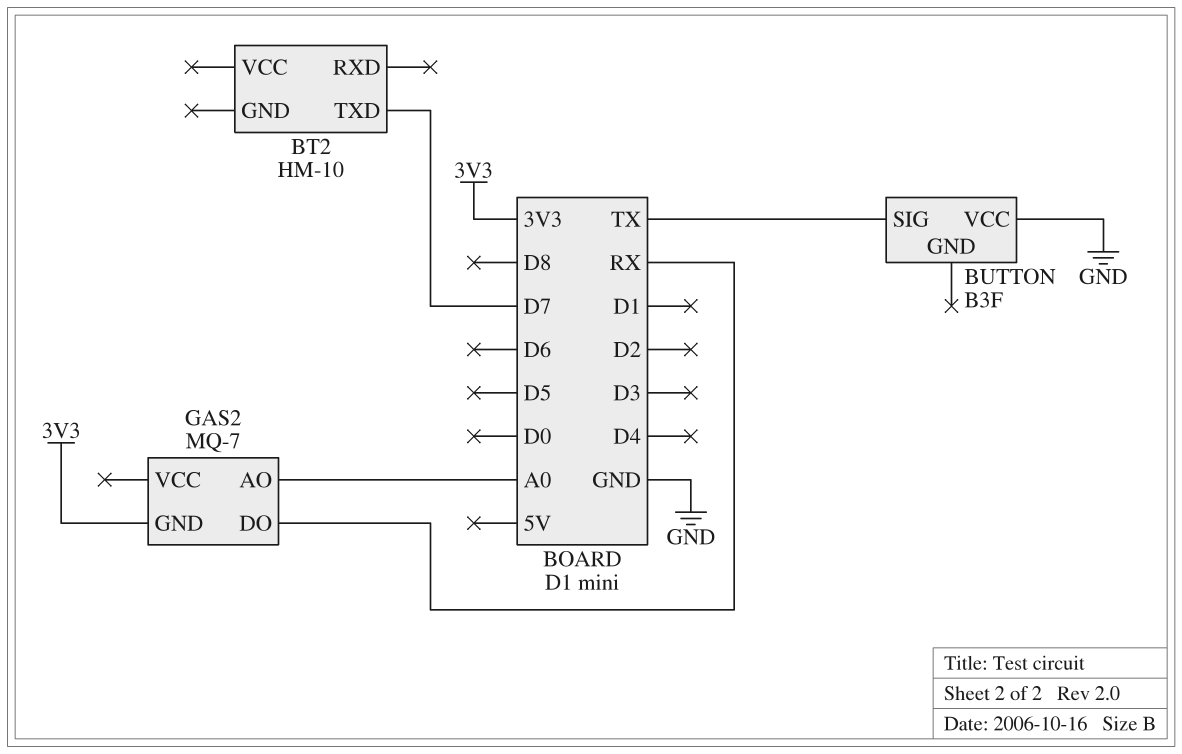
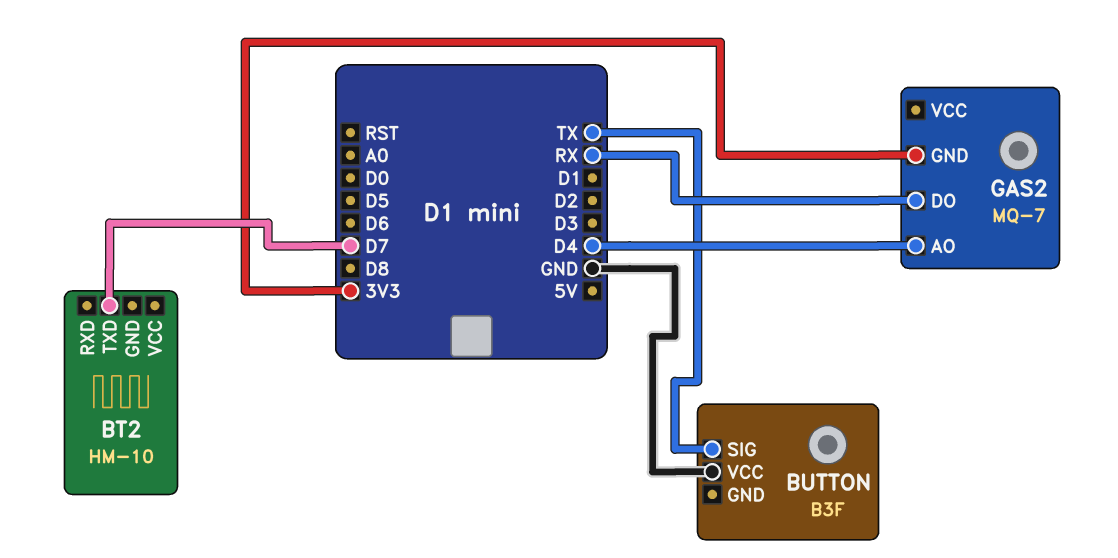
GAS2 pin AO: A0 -> D4

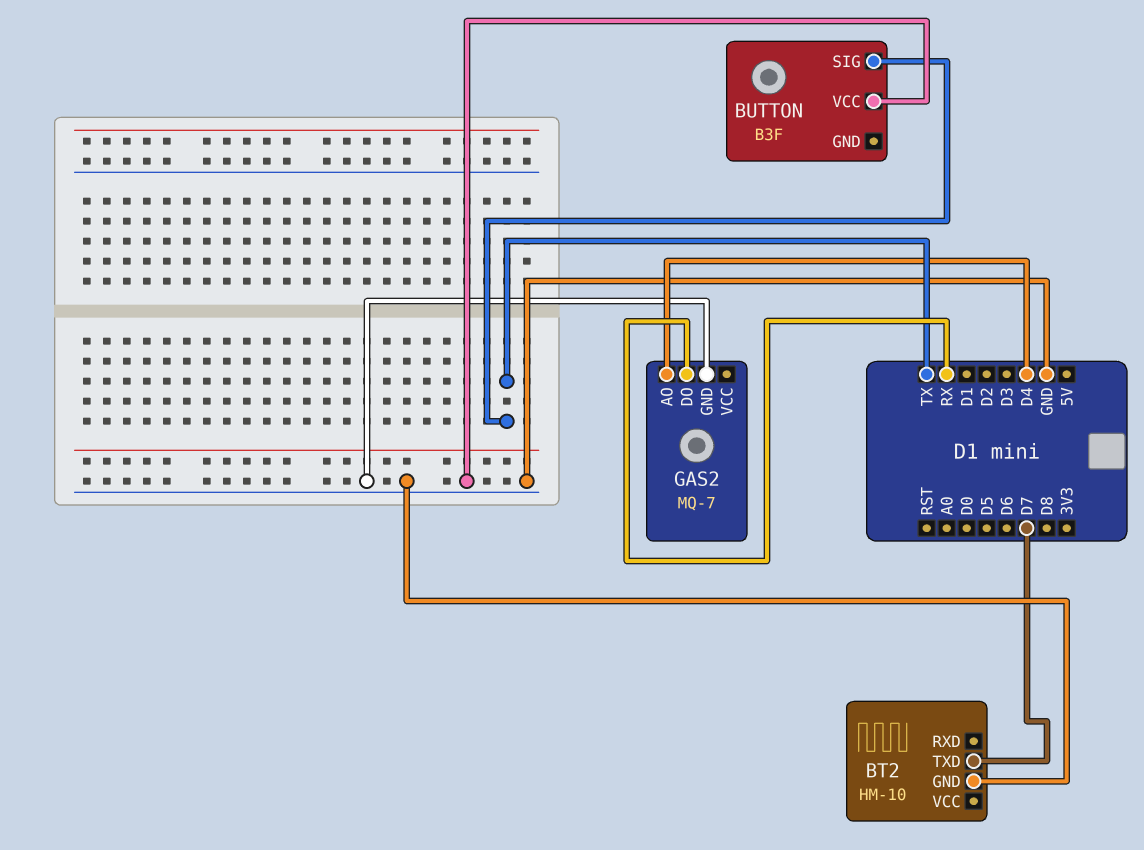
BT2 pin GND: none -> GND
GAS2 pin GND: 3V3 -> GND

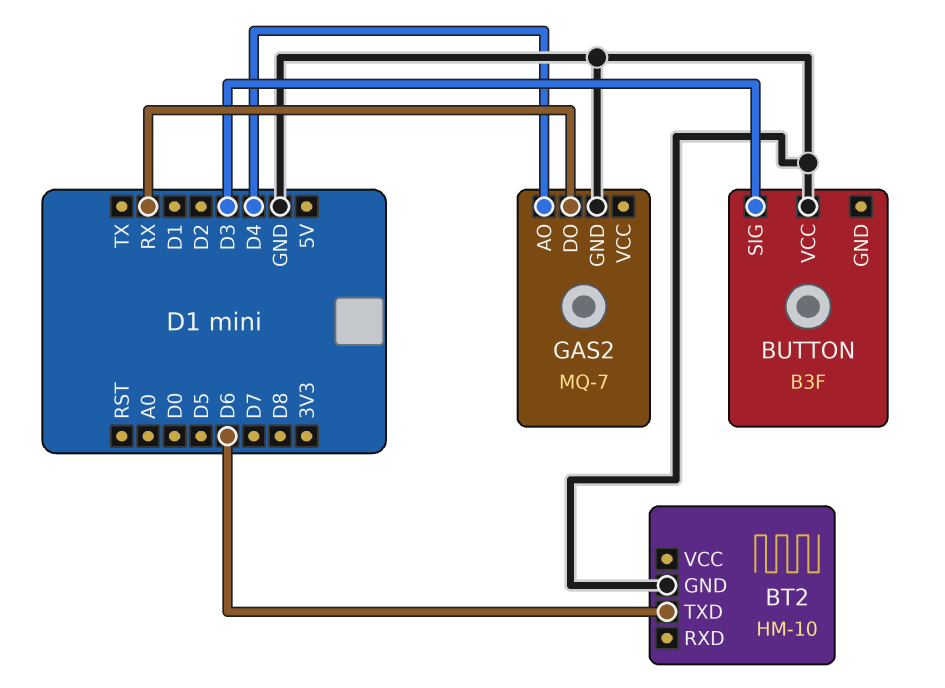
BT2 pin TXD: D7 -> D6
BUTTON pin SIG: TX -> D3

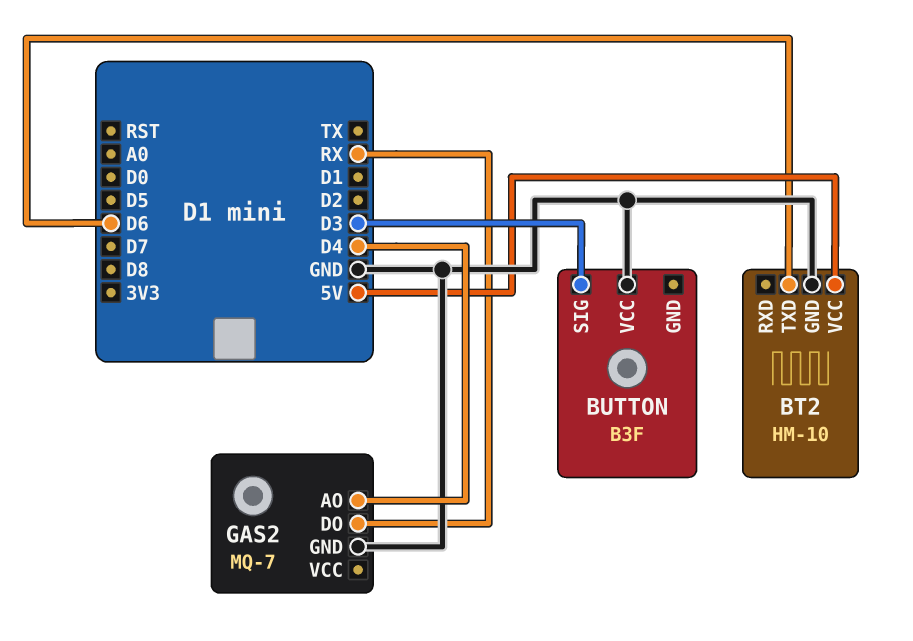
BT2 pin VCC: none -> 5V

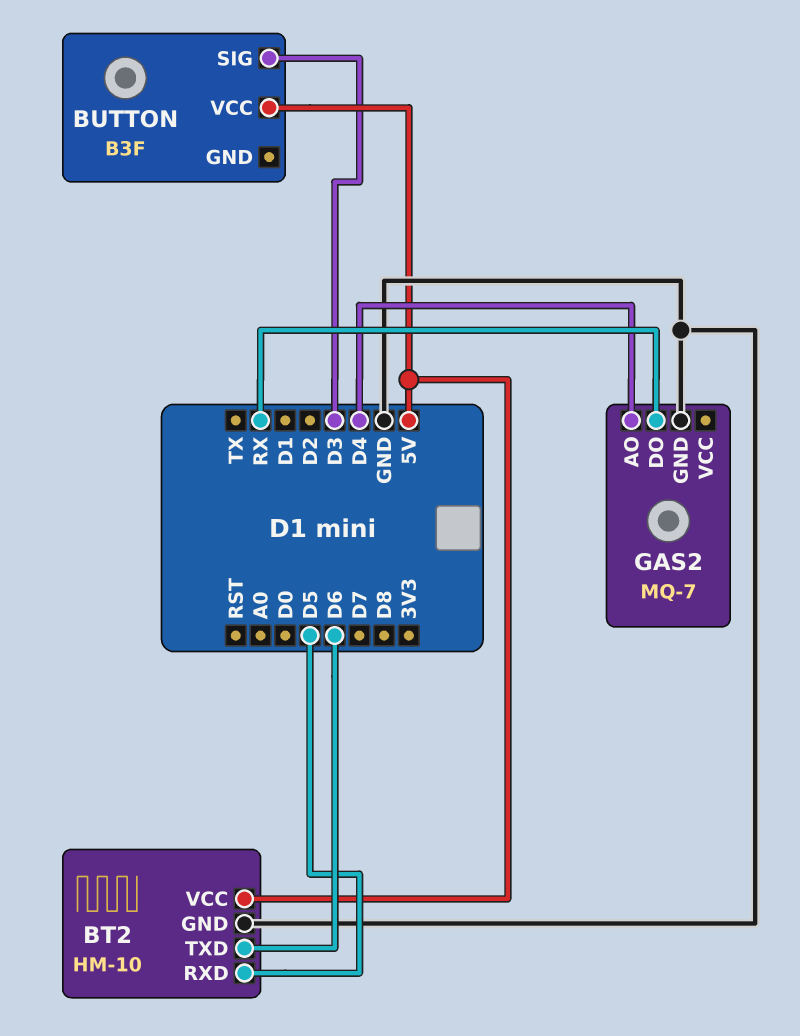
BT2 pin RXD: none -> D5
BUTTON pin VCC: GND -> 5V

